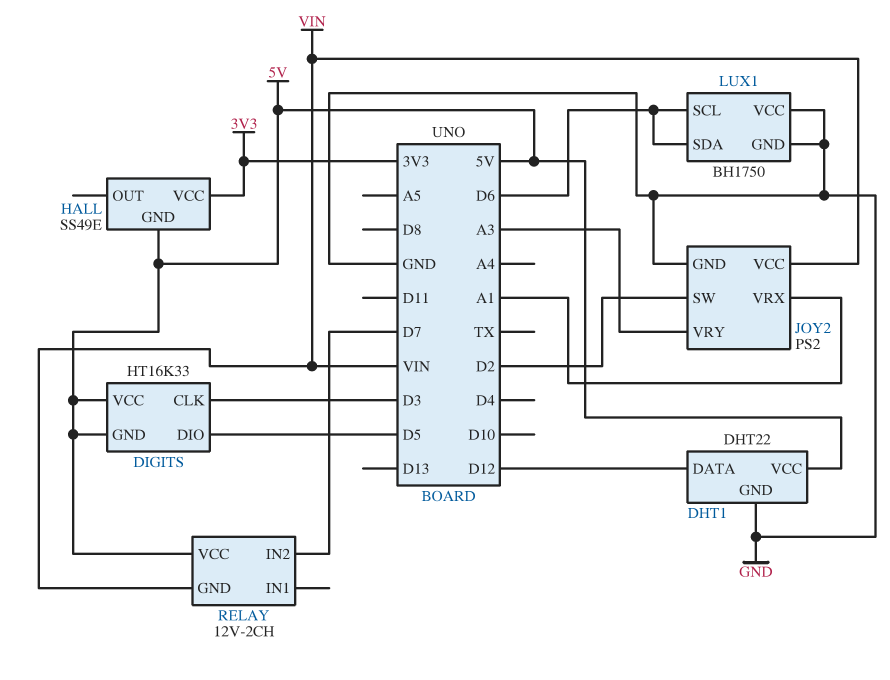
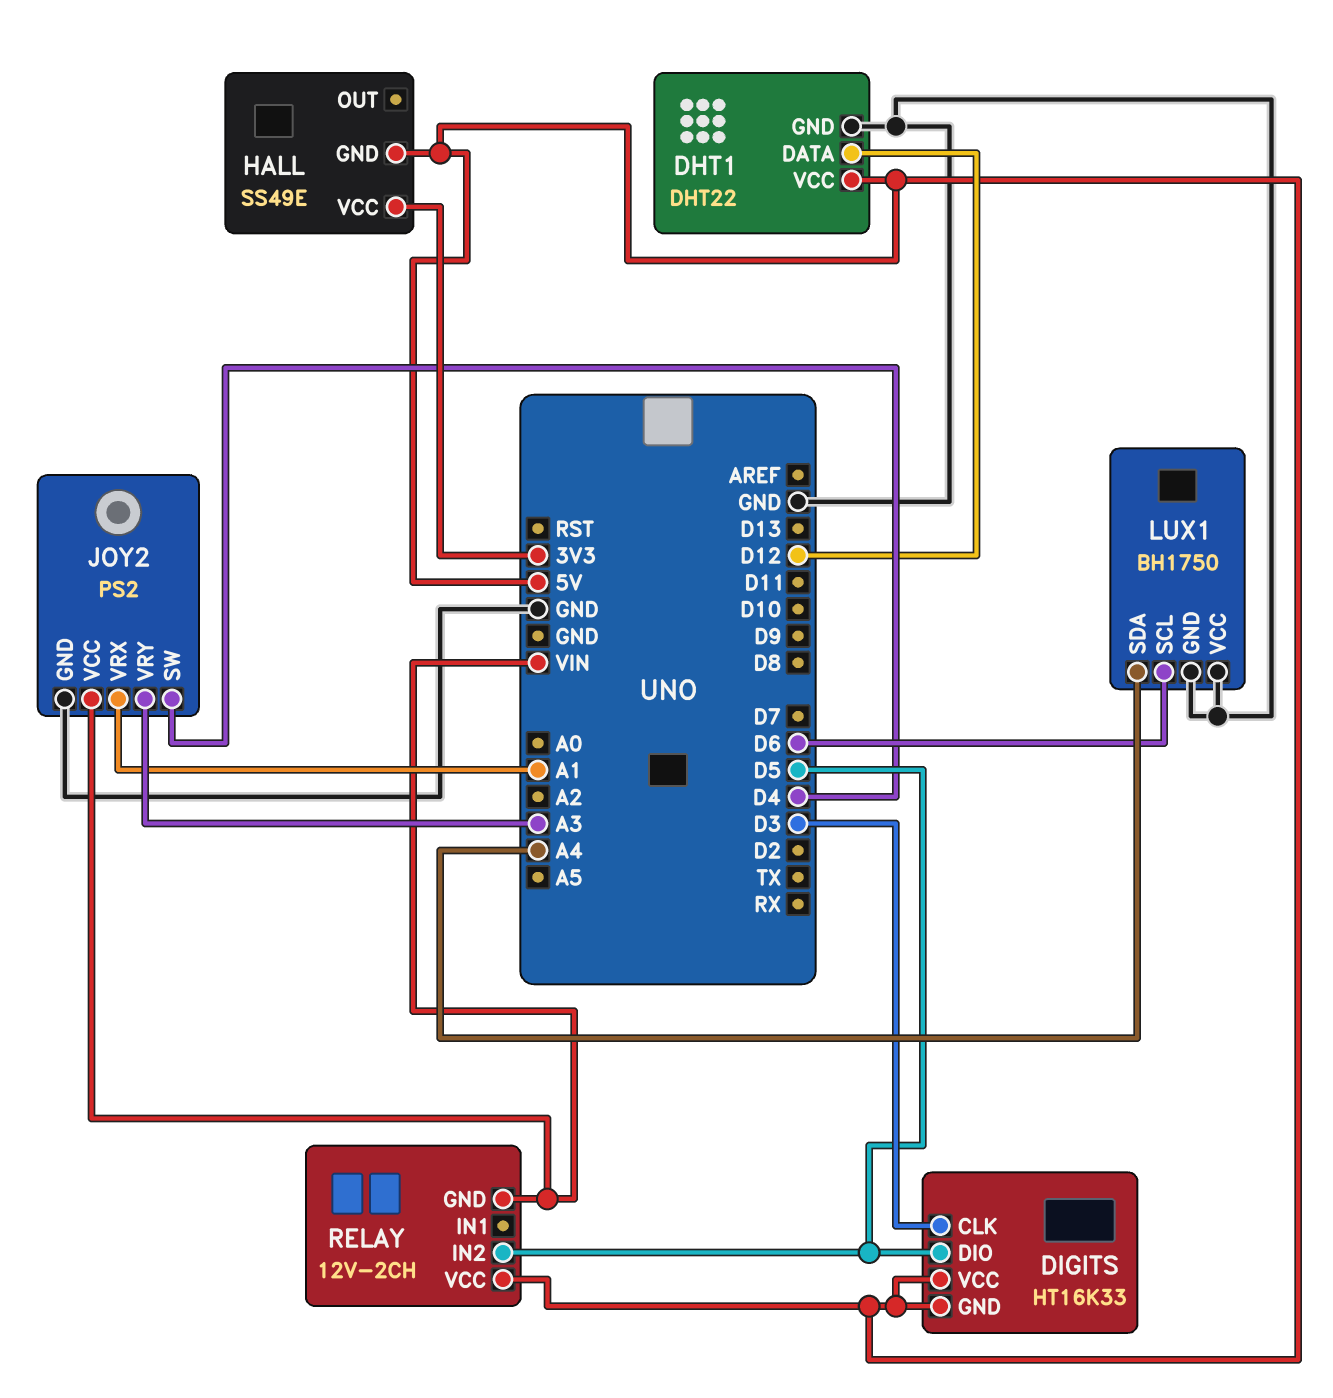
JOY2 pin SW: D2 -> D4
LUX1 pin SDA: D6 -> A4
RELAY pin IN2: D7 -> D5

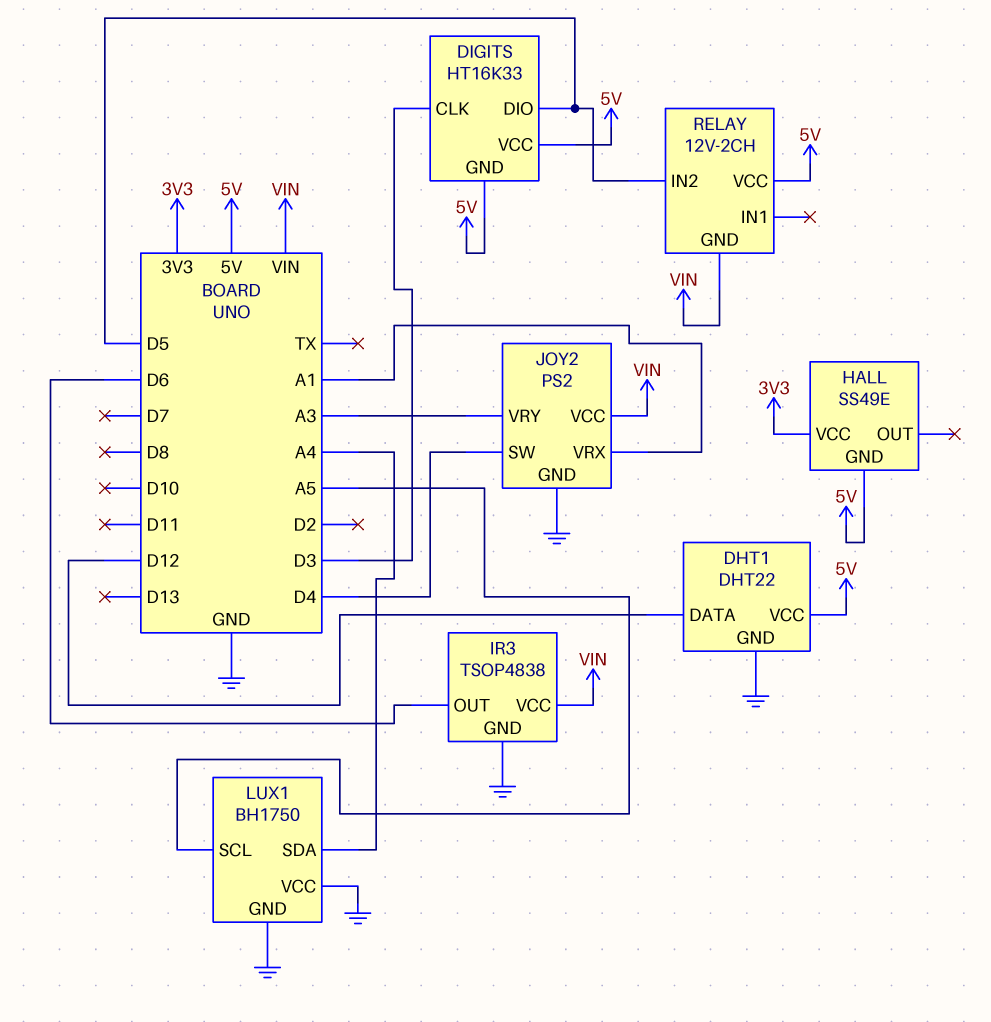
IR3: none -> TSOP4838
IR3 pin GND: none -> GND
IR3 pin OUT: none -> D6
IR3 pin VCC: none -> VIN
LUX1 pin SCL: D6 -> A5

